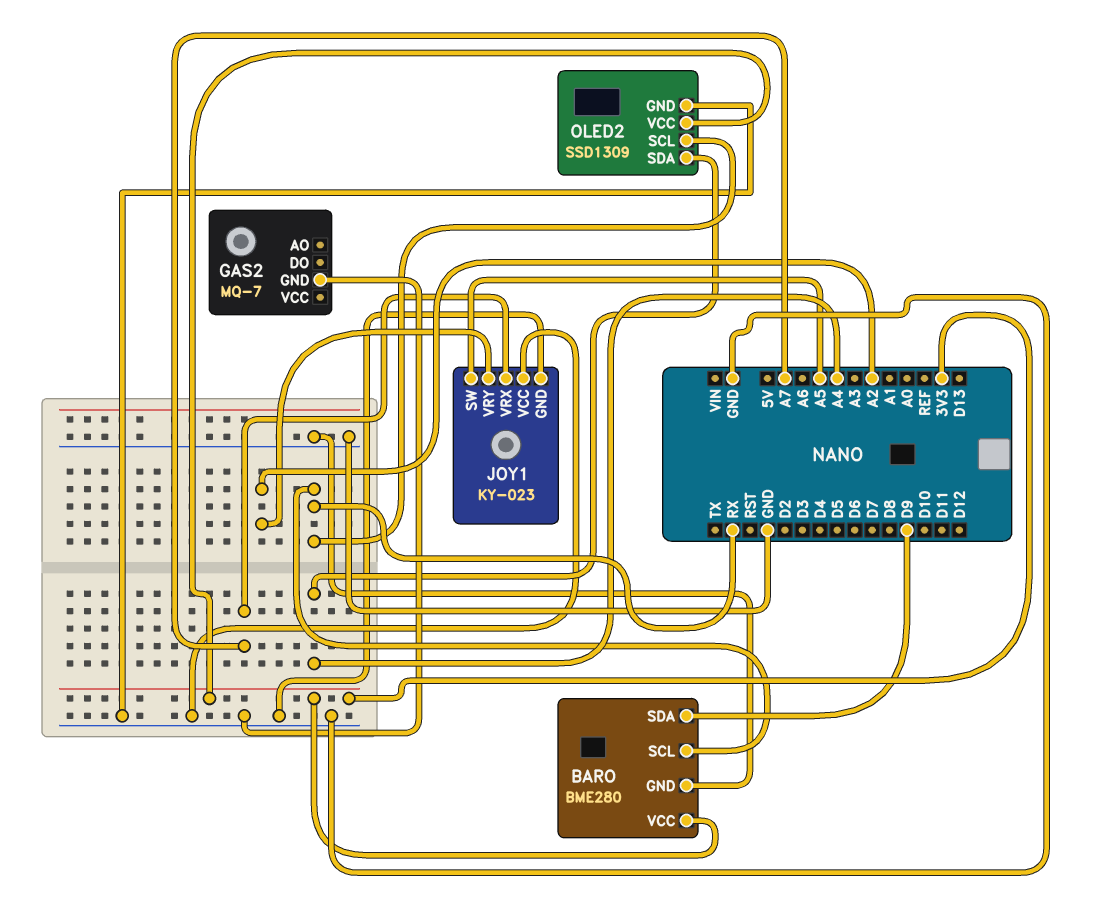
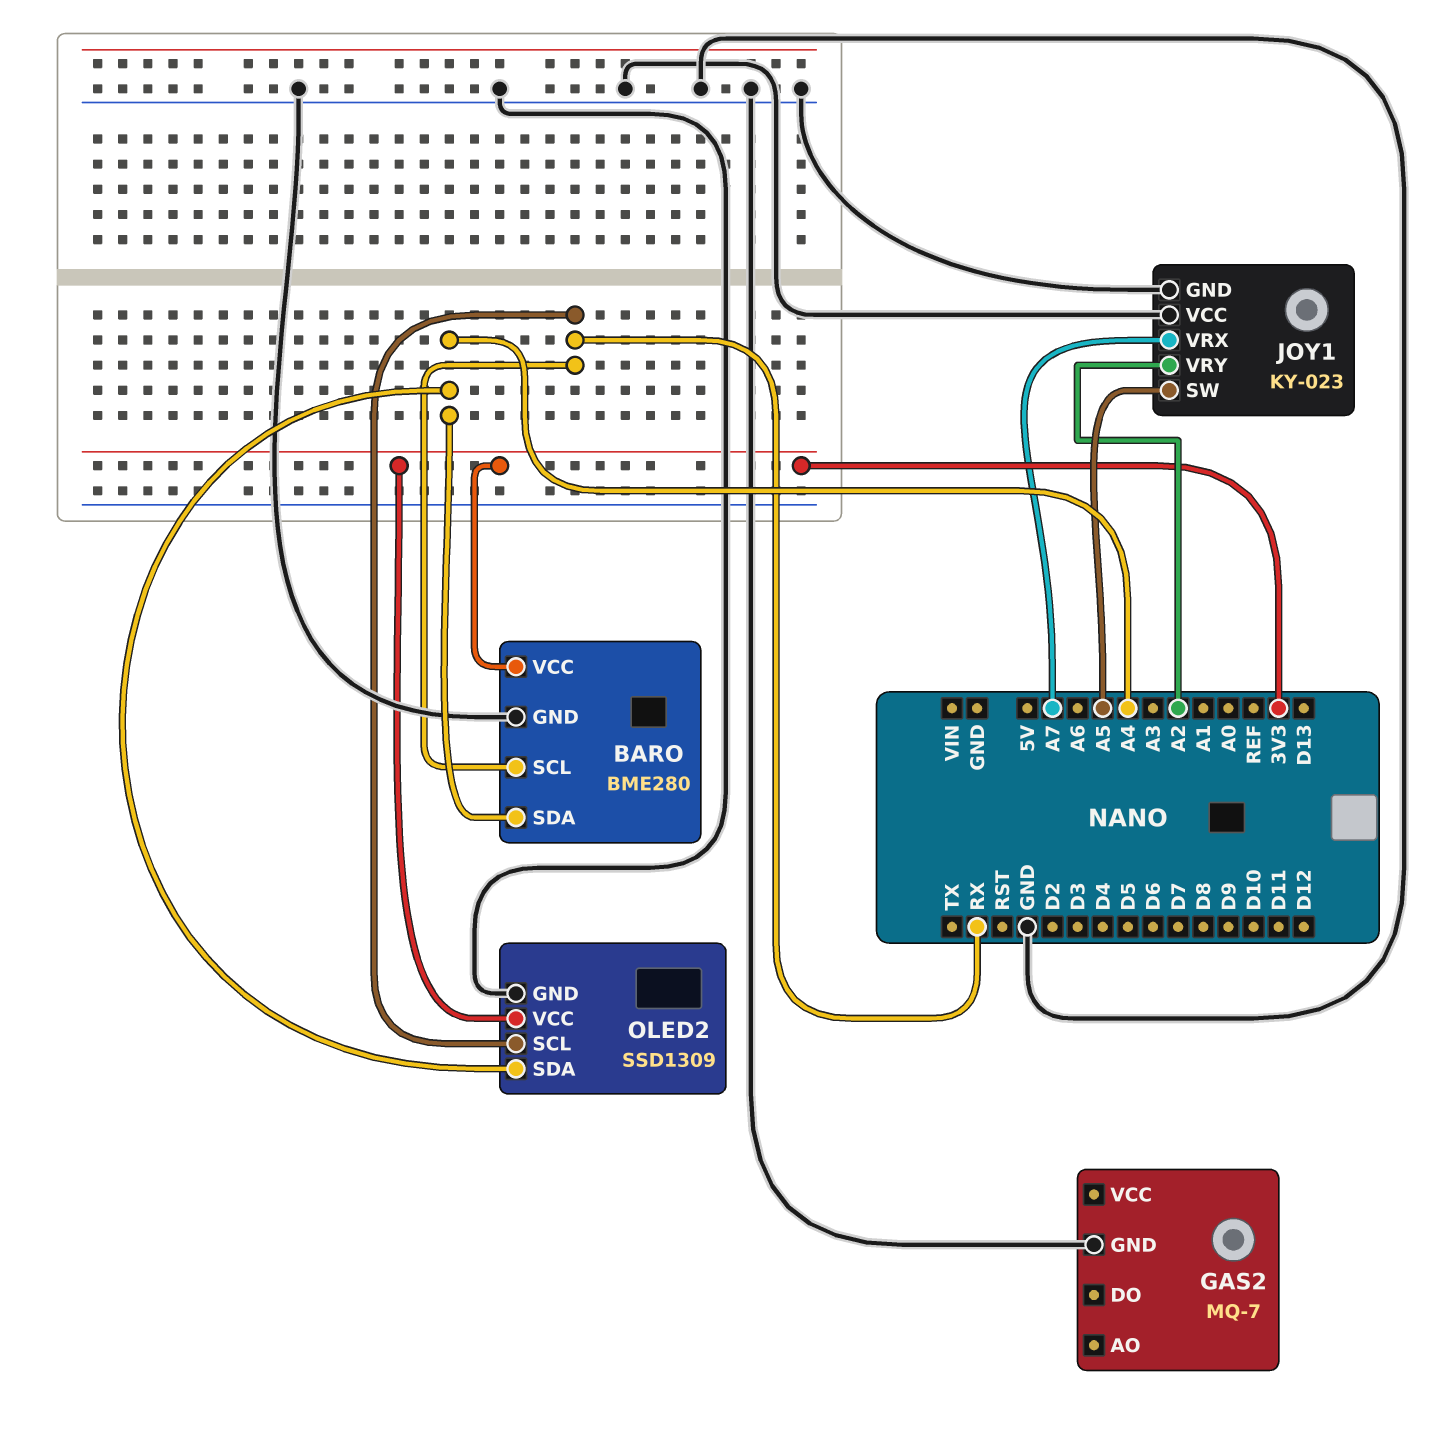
BARO pin SDA: D9 -> A4

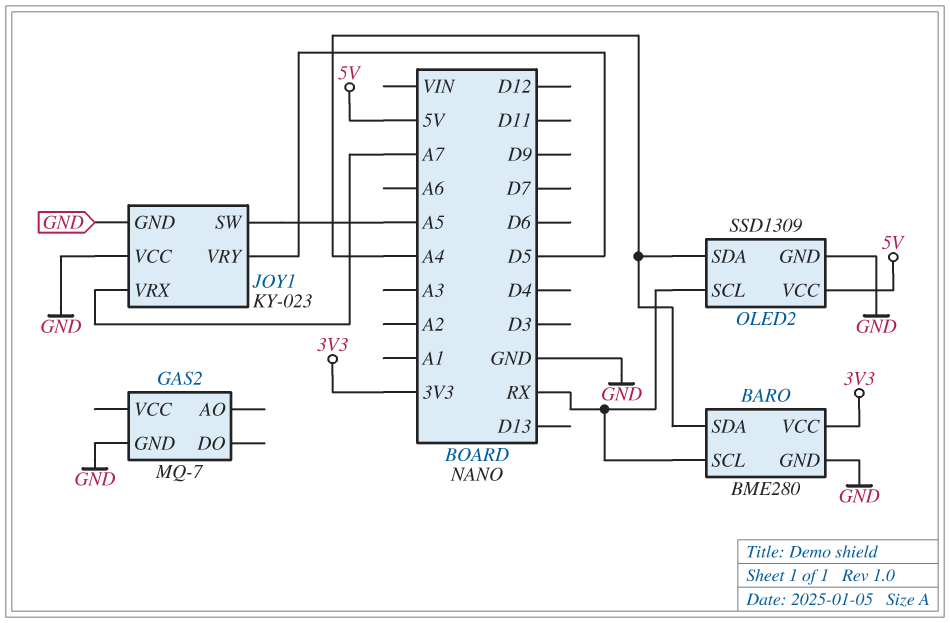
JOY1 pin VRY: A2 -> D5
OLED2 pin VCC: 3V3 -> 5V

